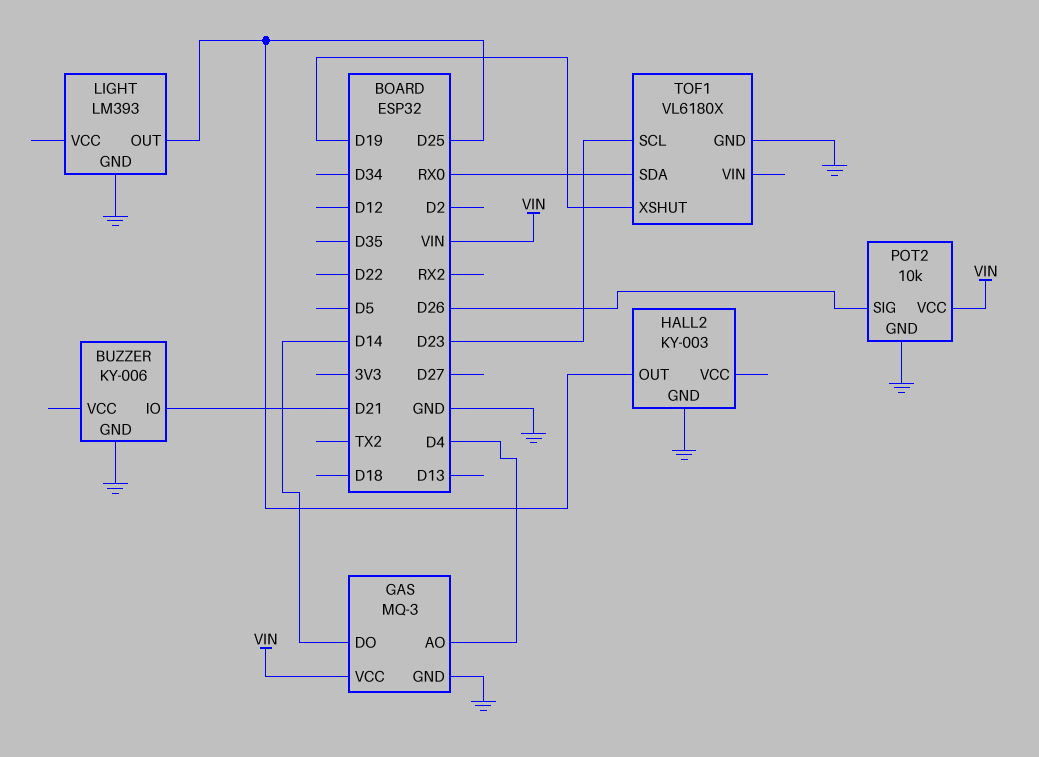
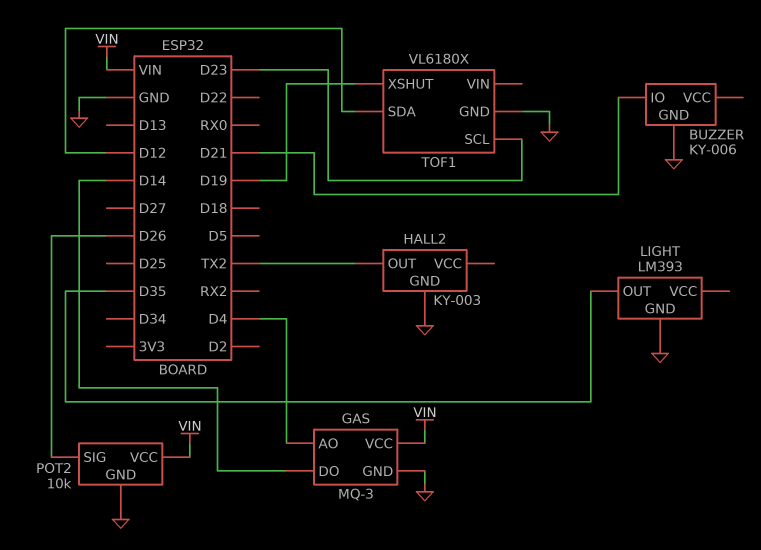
HALL2 pin OUT: D25 -> TX2
LIGHT pin OUT: D25 -> D35
TOF1 pin SDA: RX0 -> D12

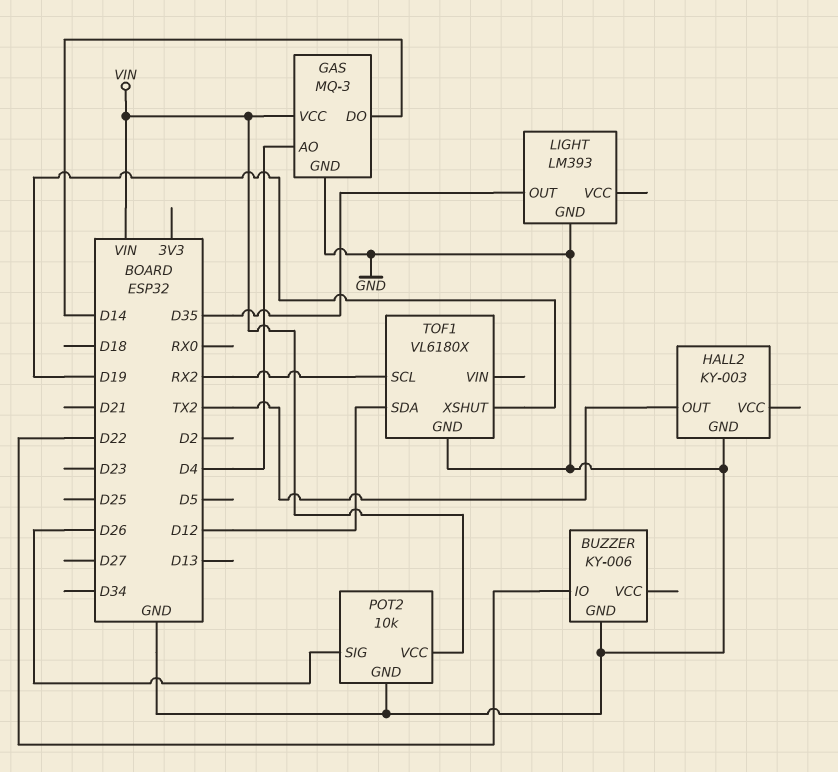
BUZZER pin IO: D21 -> D22
TOF1 pin SCL: D23 -> RX2

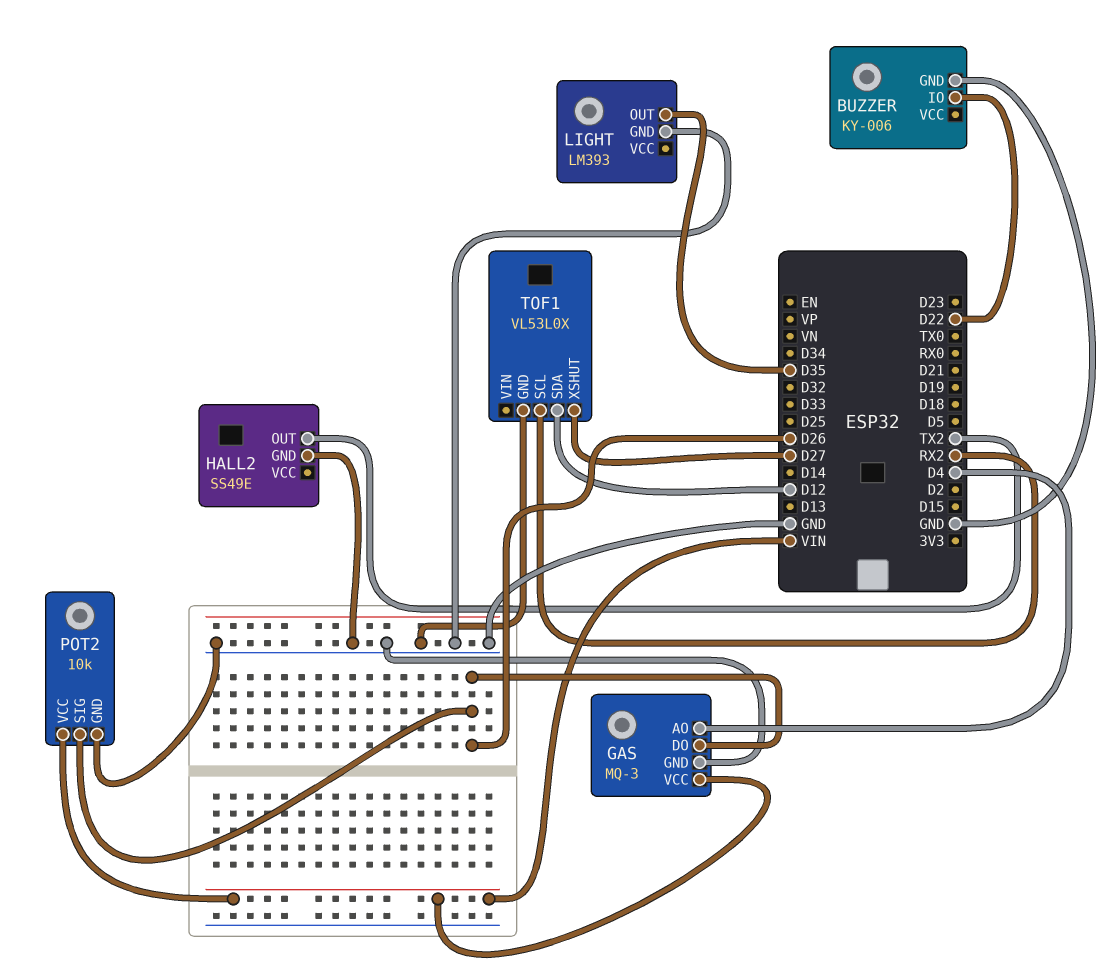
GAS pin DO: D14 -> D26
HALL2: KY-003 -> SS49E
TOF1: VL6180X -> VL53L0X
TOF1 pin XSHUT: D19 -> D27

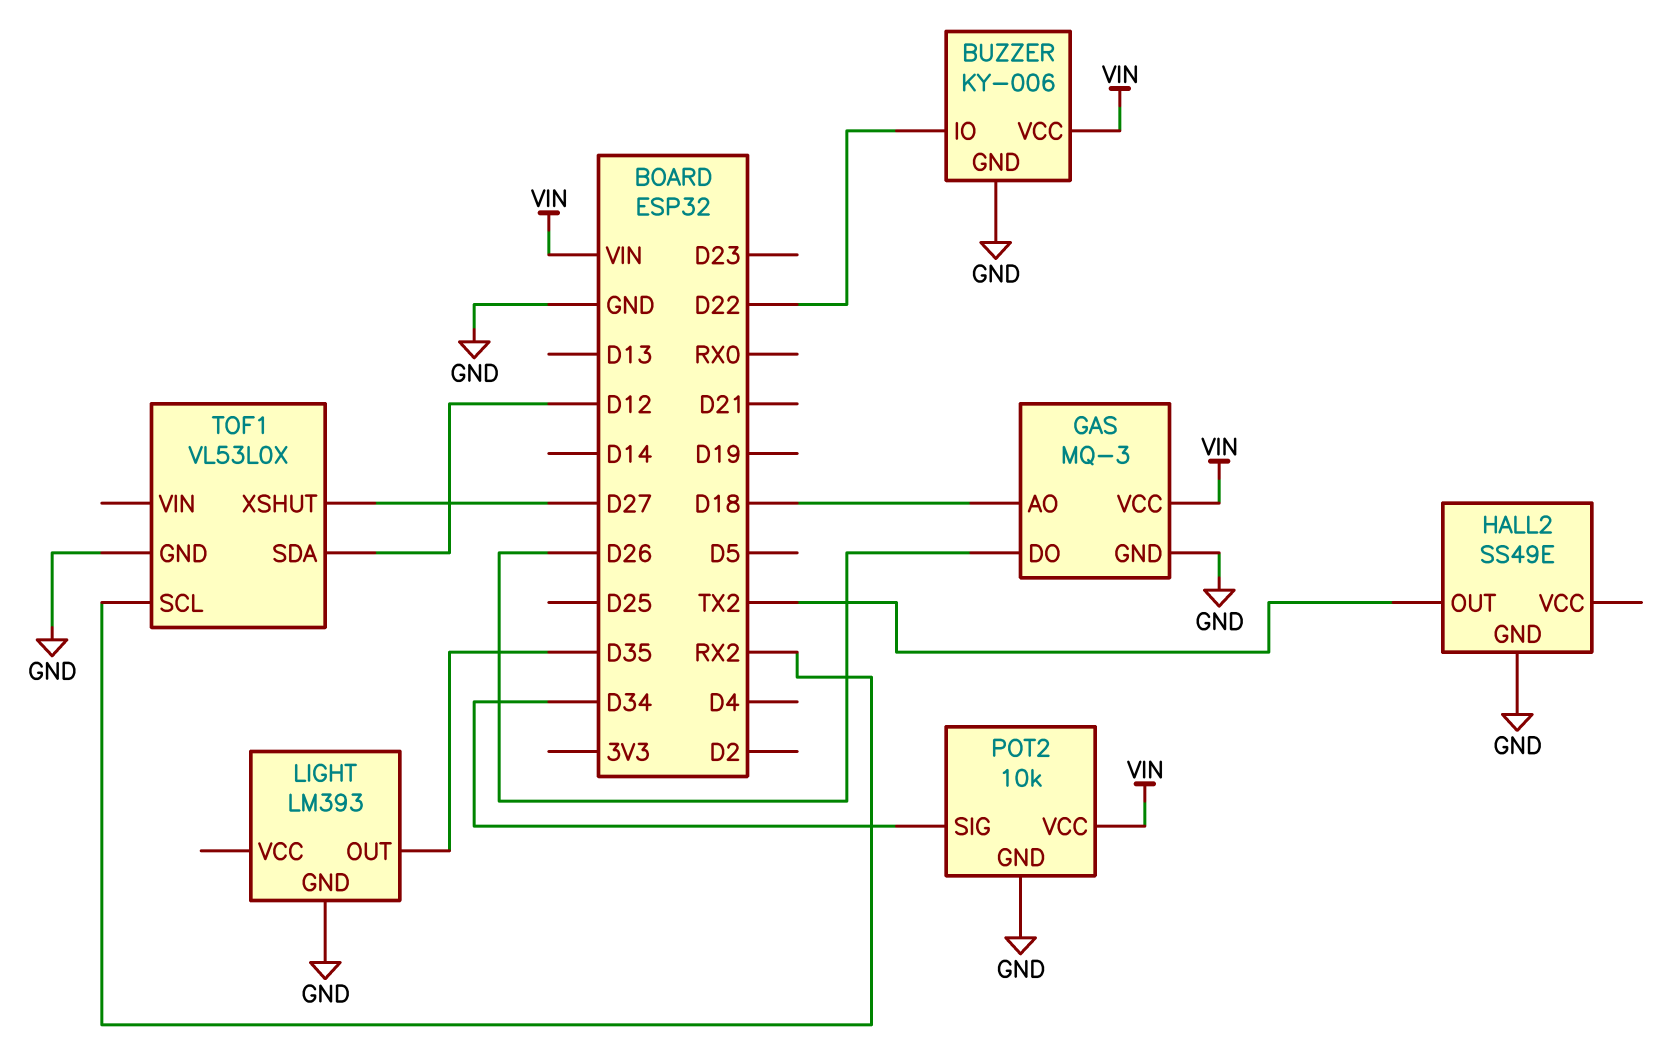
BUZZER pin VCC: none -> VIN
GAS pin AO: D4 -> D18
POT2 pin SIG: D26 -> D34

